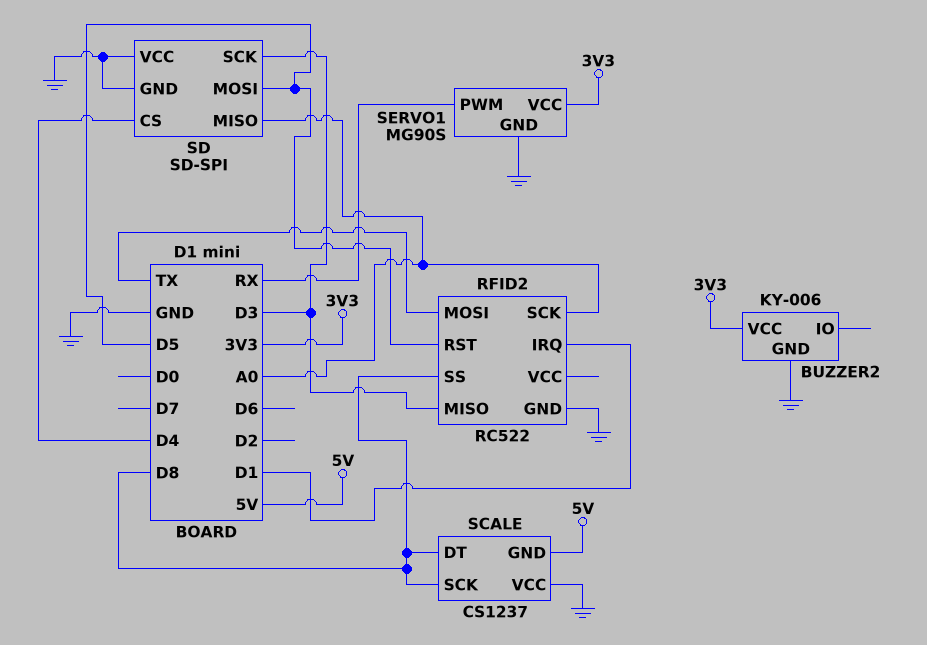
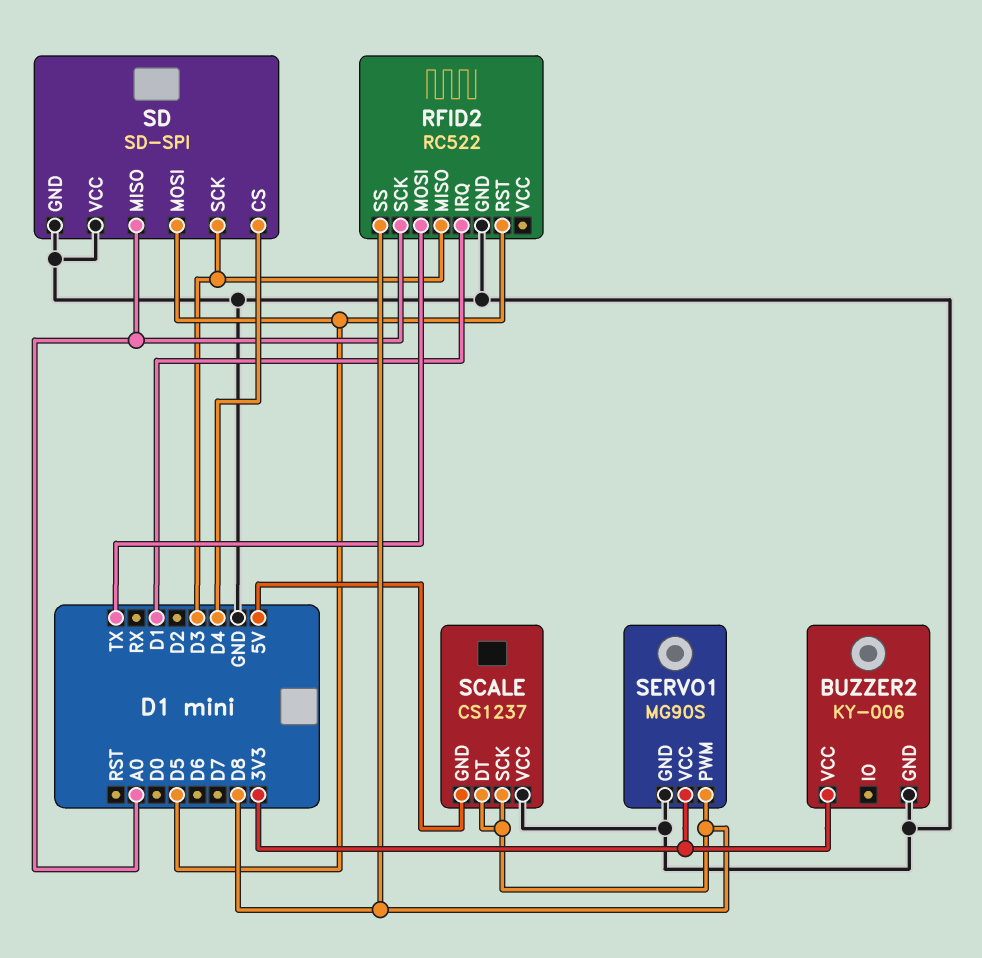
SERVO1 pin PWM: RX -> D8

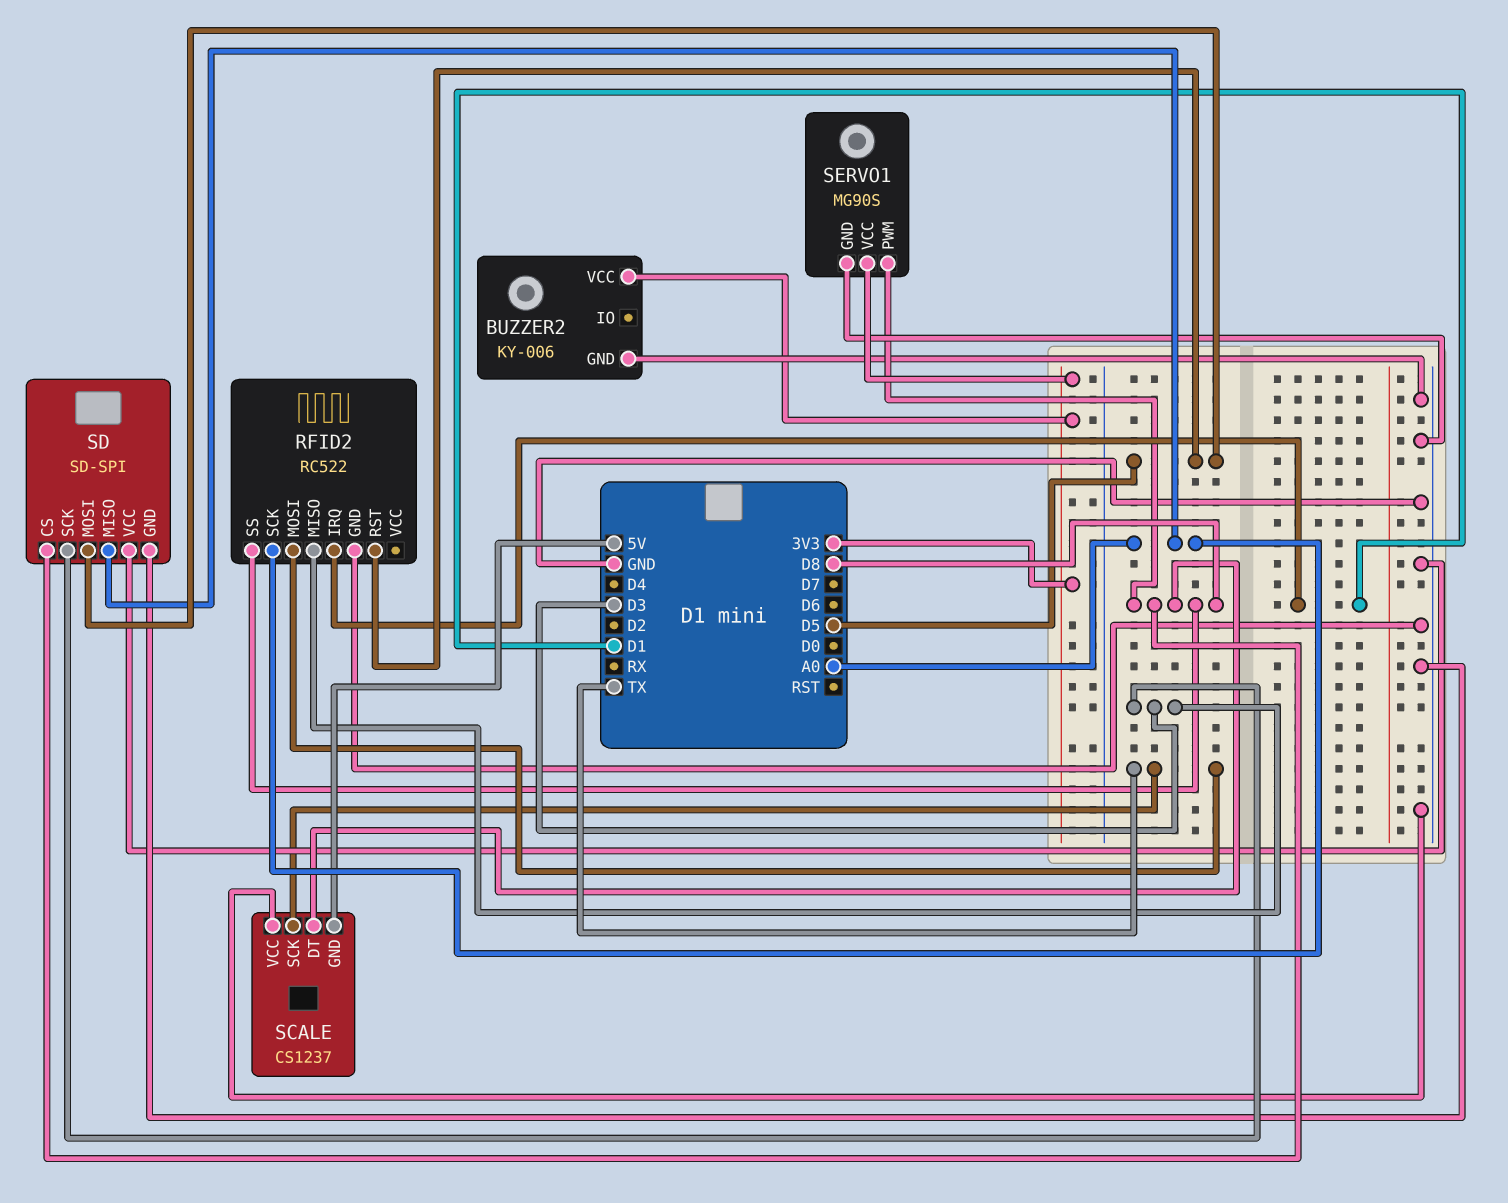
SCALE pin SCK: D8 -> TX
SD pin CS: D4 -> D8

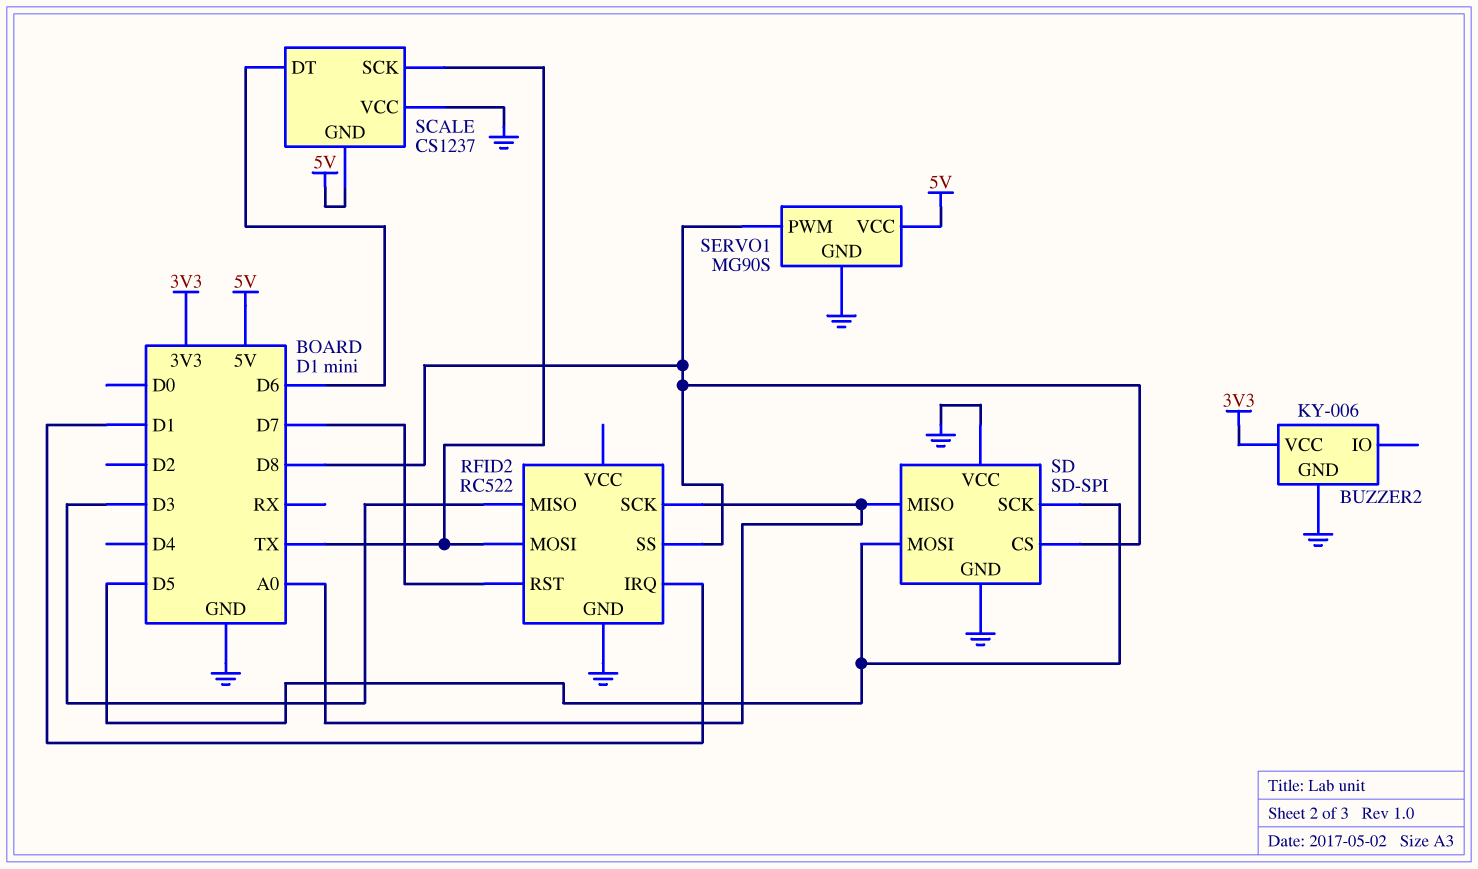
RFID2 pin RST: D5 -> D7
SCALE pin DT: D8 -> D6
SD pin SCK: D3 -> D5
SERVO1 pin VCC: 3V3 -> 5V

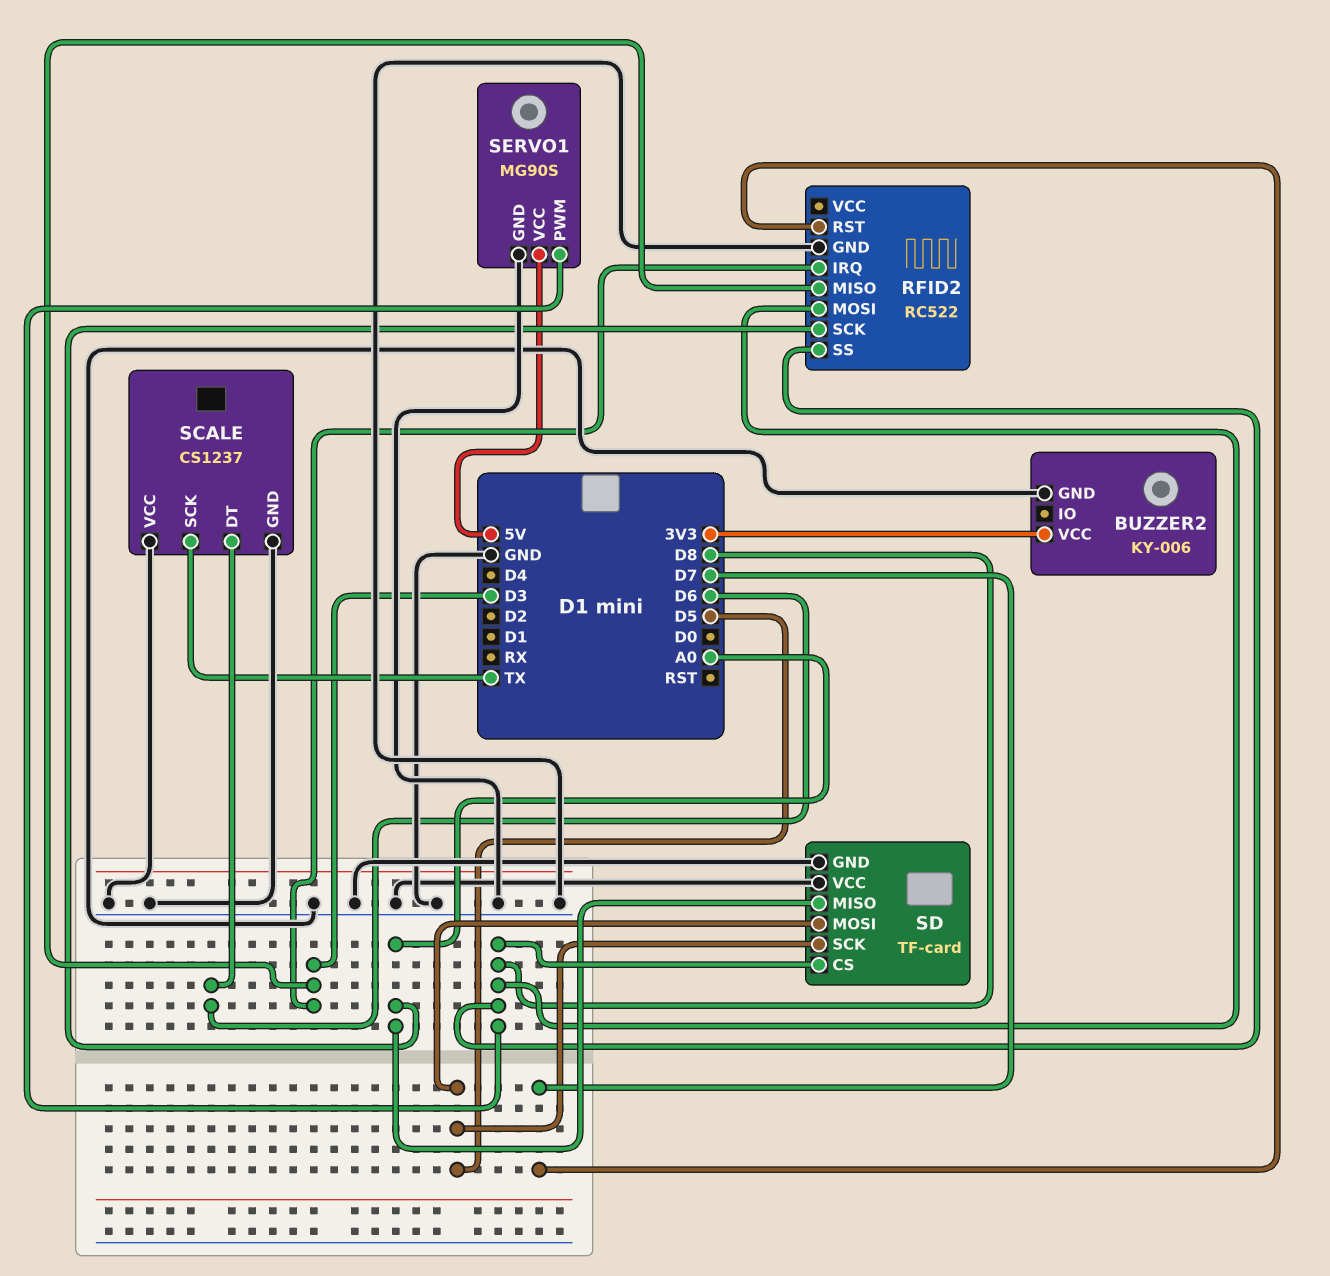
RFID2 pin IRQ: D1 -> D3
RFID2 pin MOSI: TX -> D8
SCALE pin GND: 5V -> GND
SD: SD-SPI -> TF-card

